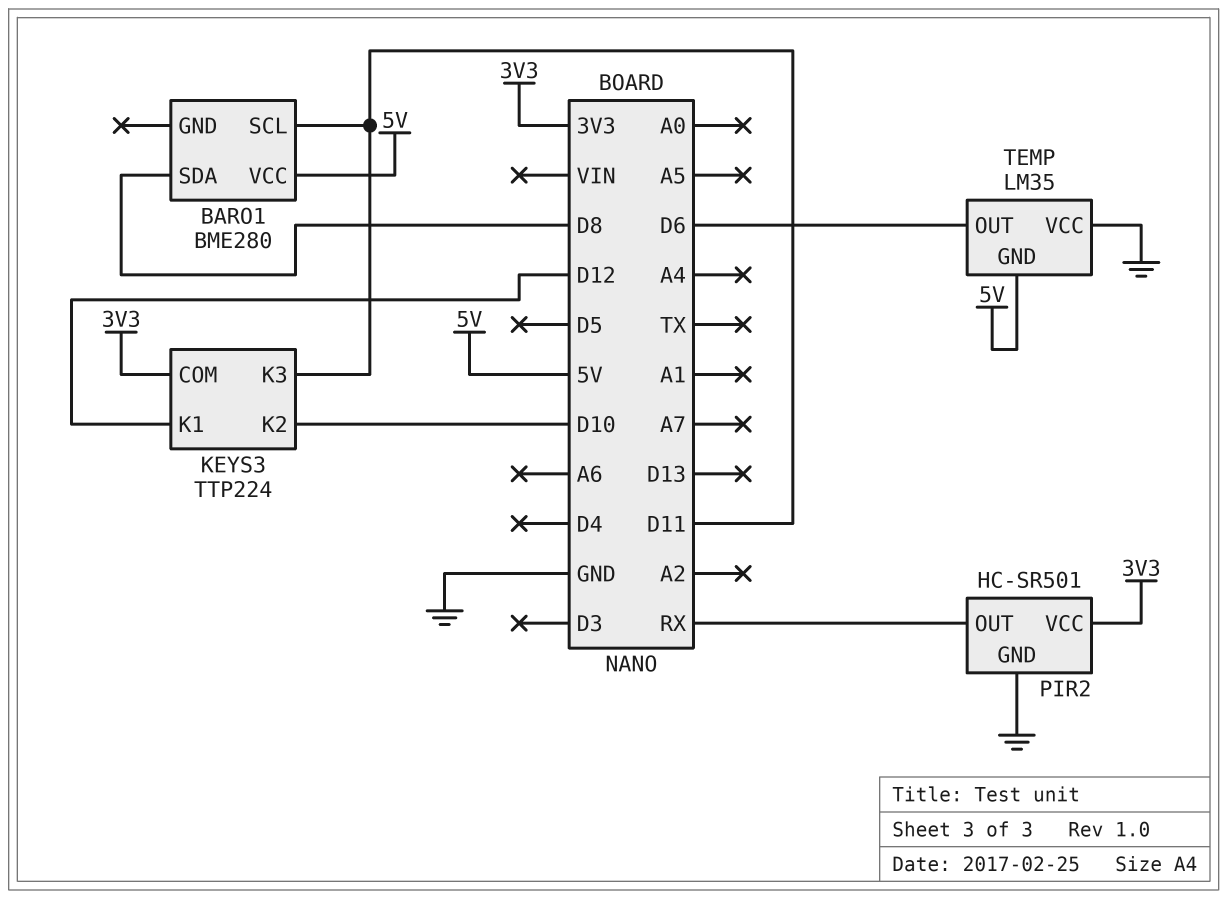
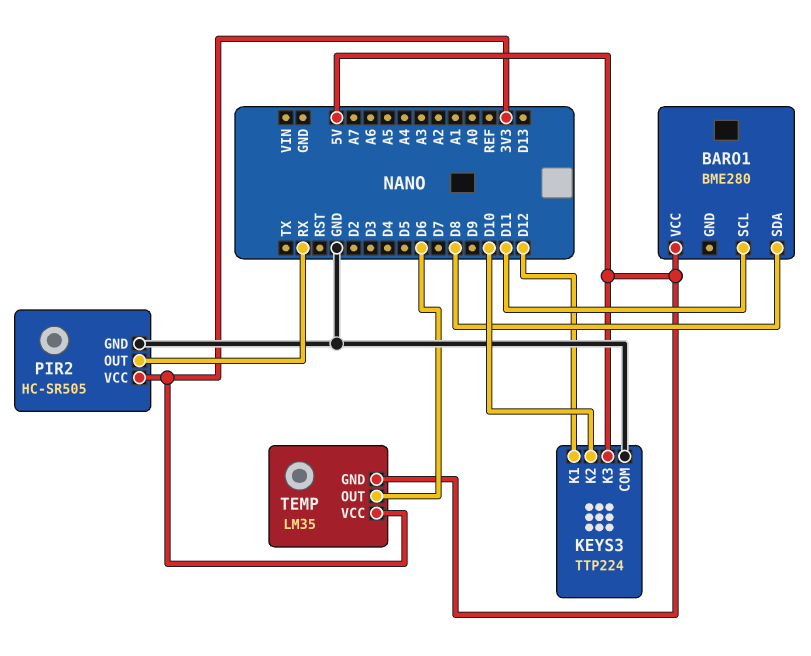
KEYS3 pin COM: 3V3 -> GND
KEYS3 pin K3: D11 -> 5V
PIR2: HC-SR501 -> HC-SR505
TEMP pin VCC: GND -> 3V3

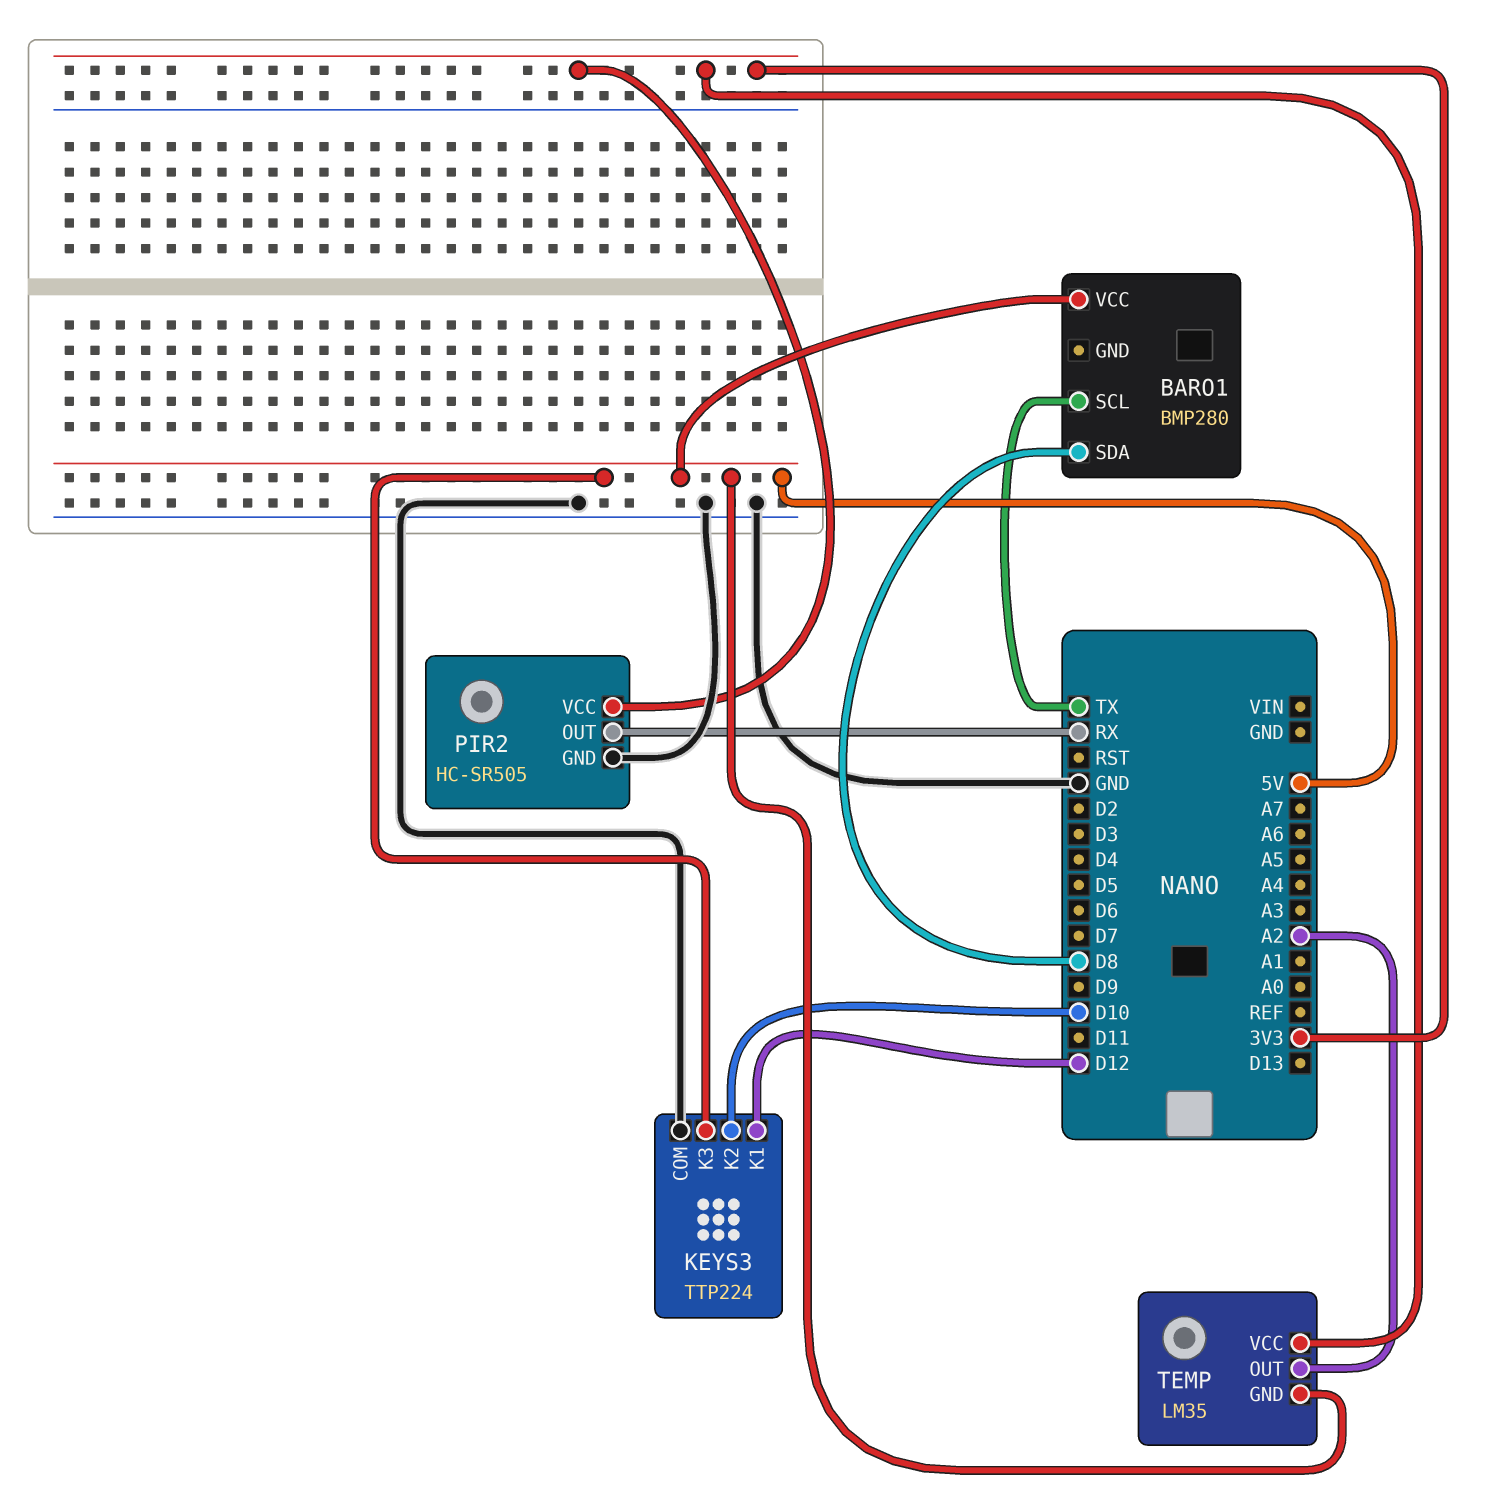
BARO1: BME280 -> BMP280
BARO1 pin SCL: D11 -> TX
TEMP pin OUT: D6 -> A2

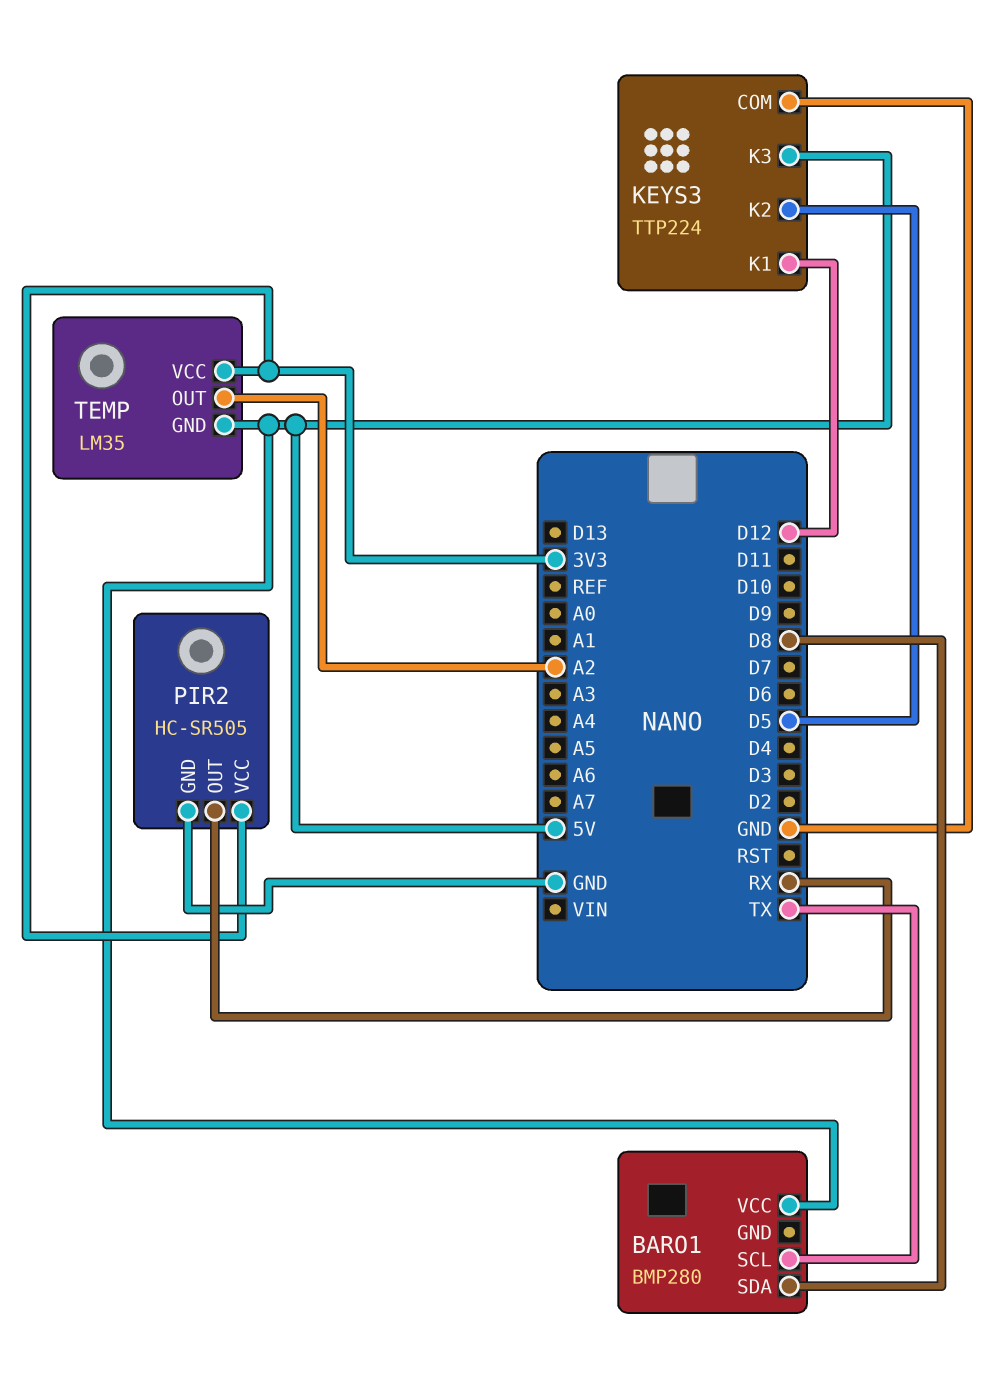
KEYS3 pin K2: D10 -> D5

